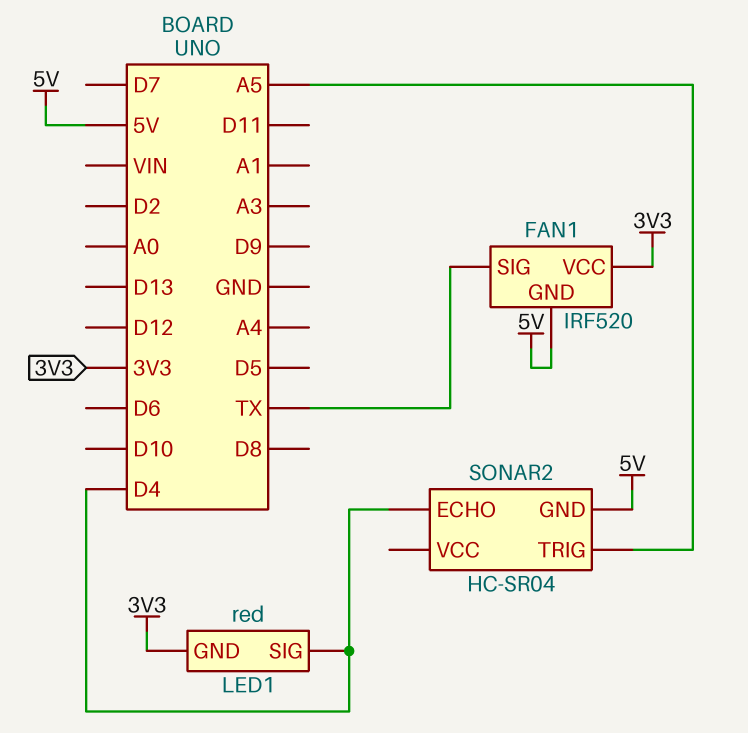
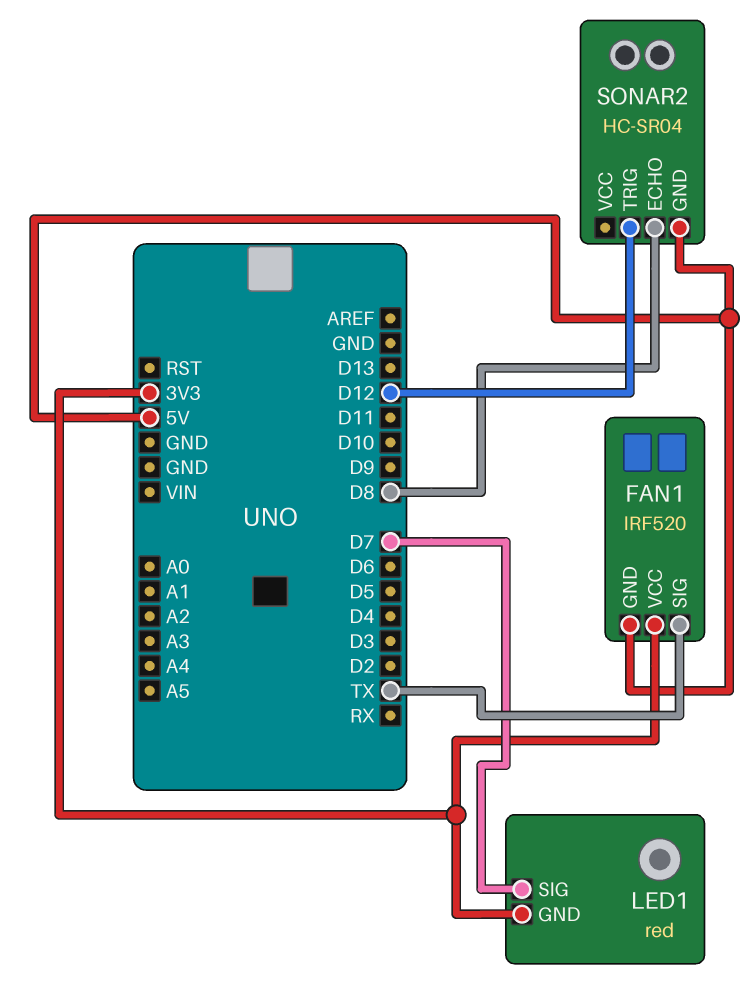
LED1 pin SIG: D4 -> D7
SONAR2 pin ECHO: D4 -> D8
SONAR2 pin TRIG: A5 -> D12

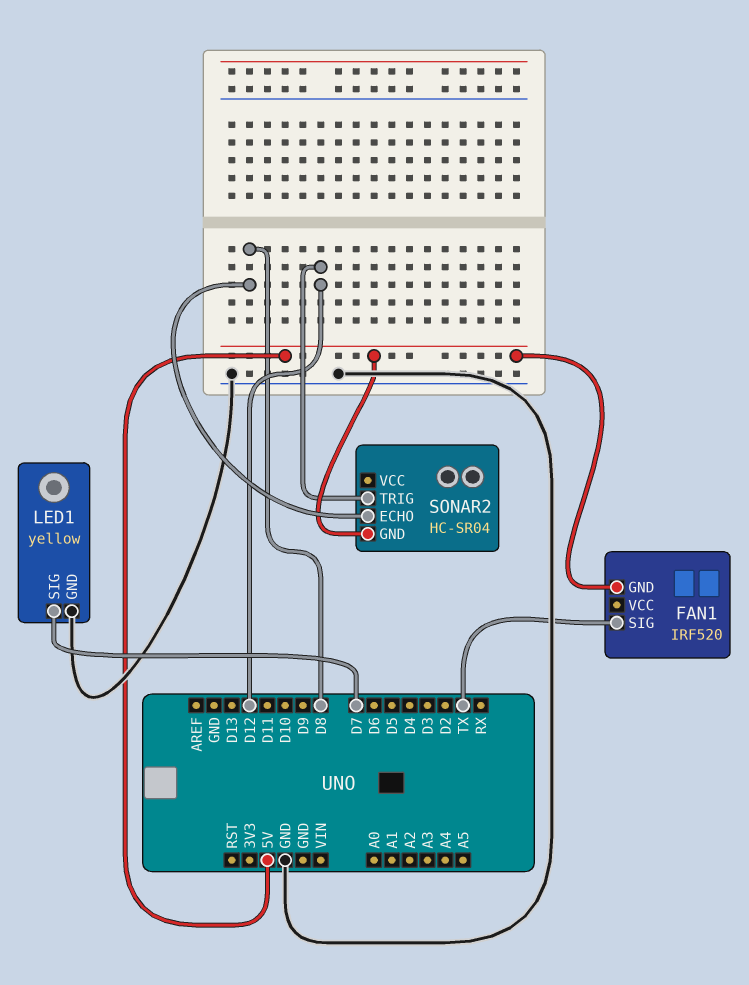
FAN1 pin VCC: 3V3 -> none
LED1: red -> yellow
LED1 pin GND: 3V3 -> GND

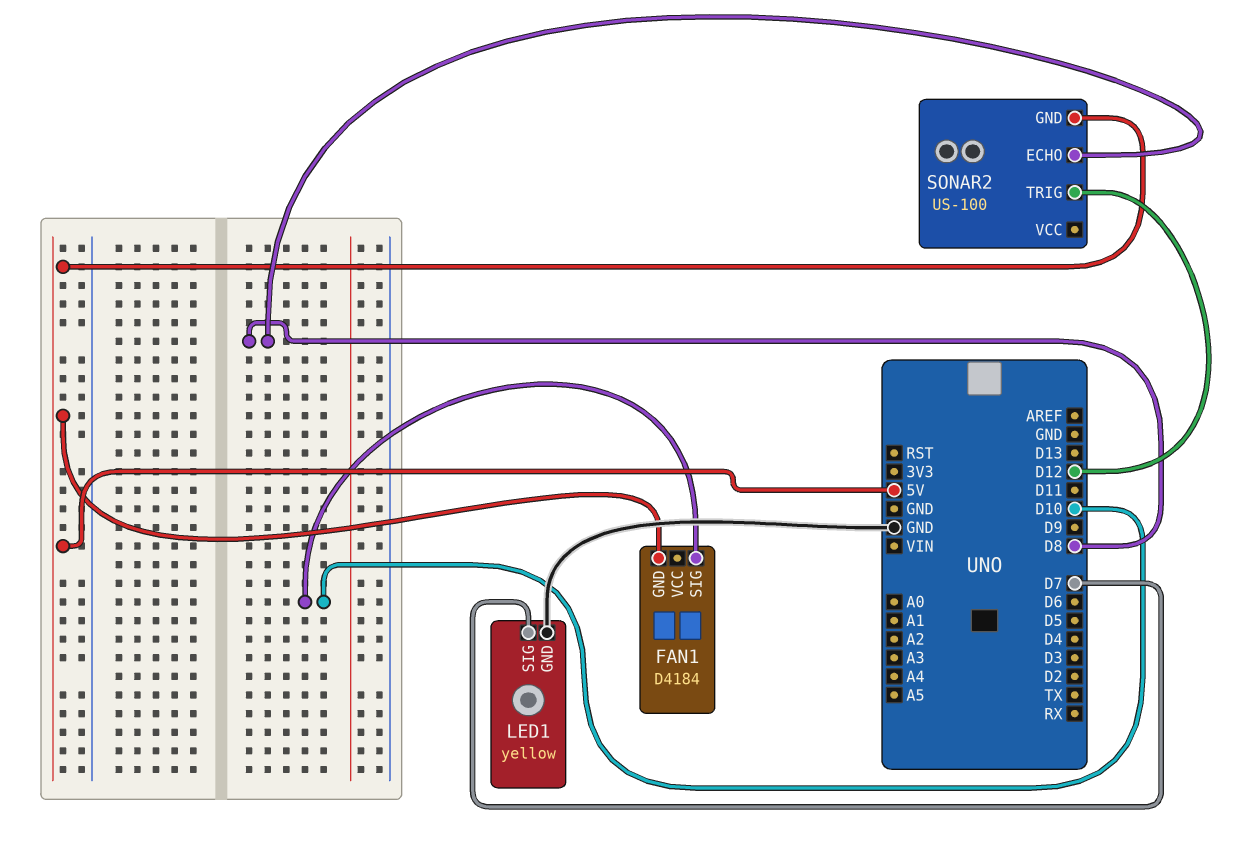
FAN1: IRF520 -> D4184
FAN1 pin SIG: TX -> D10
SONAR2: HC-SR04 -> US-100

